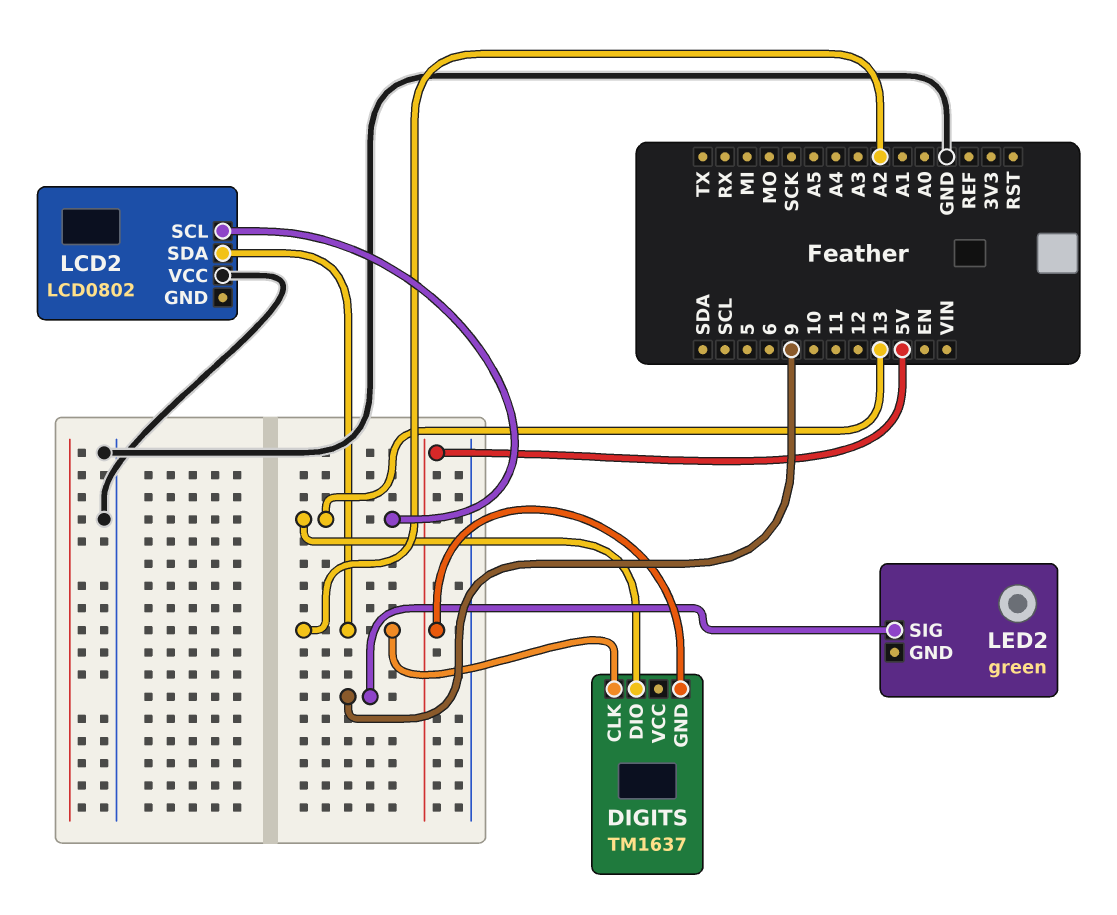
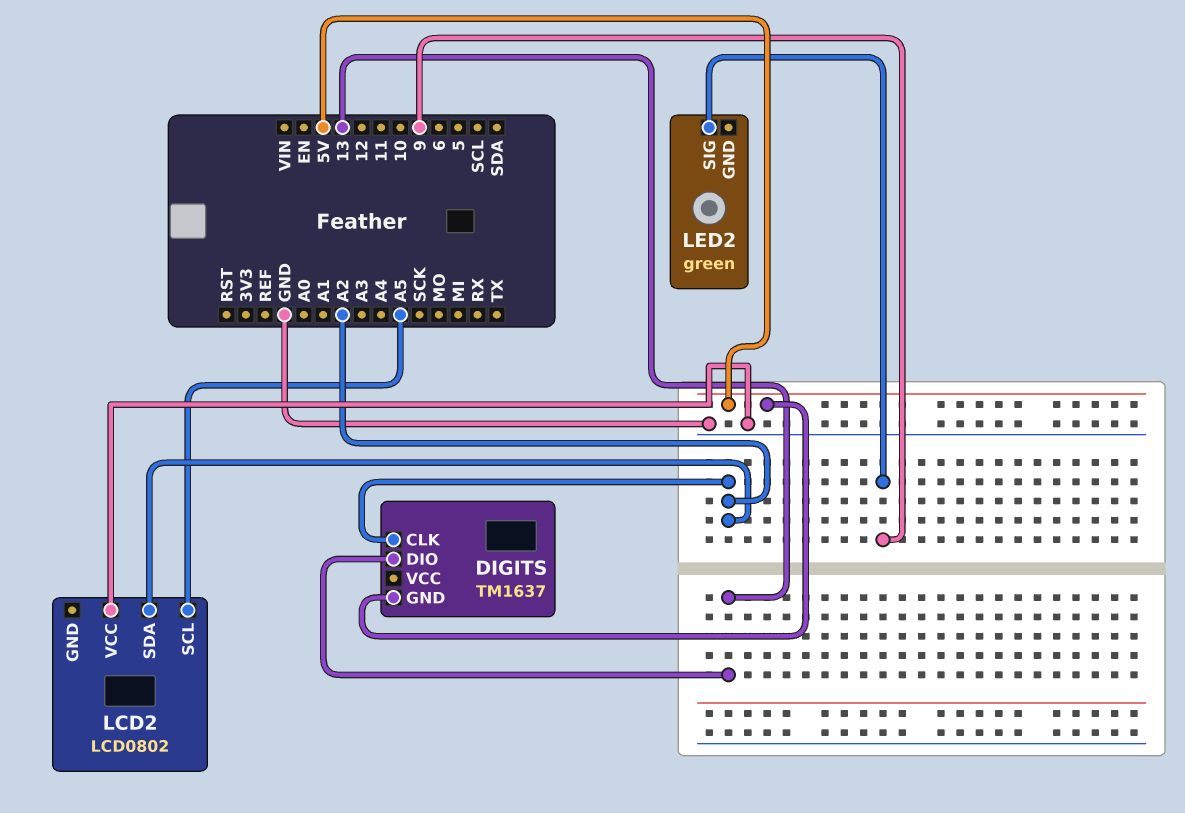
LCD2 pin SCL: 13 -> A5

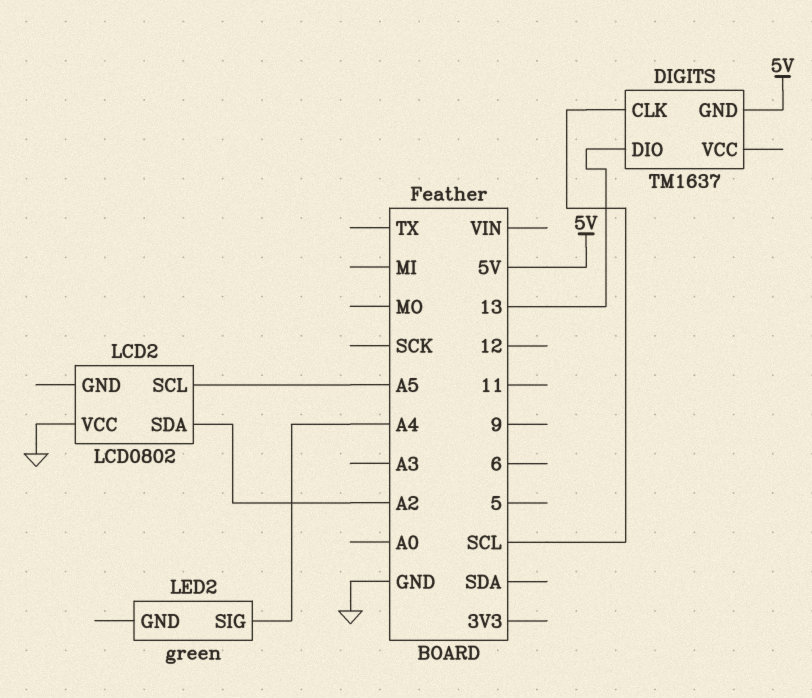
DIGITS pin CLK: A2 -> SCL
LED2 pin SIG: 9 -> A4

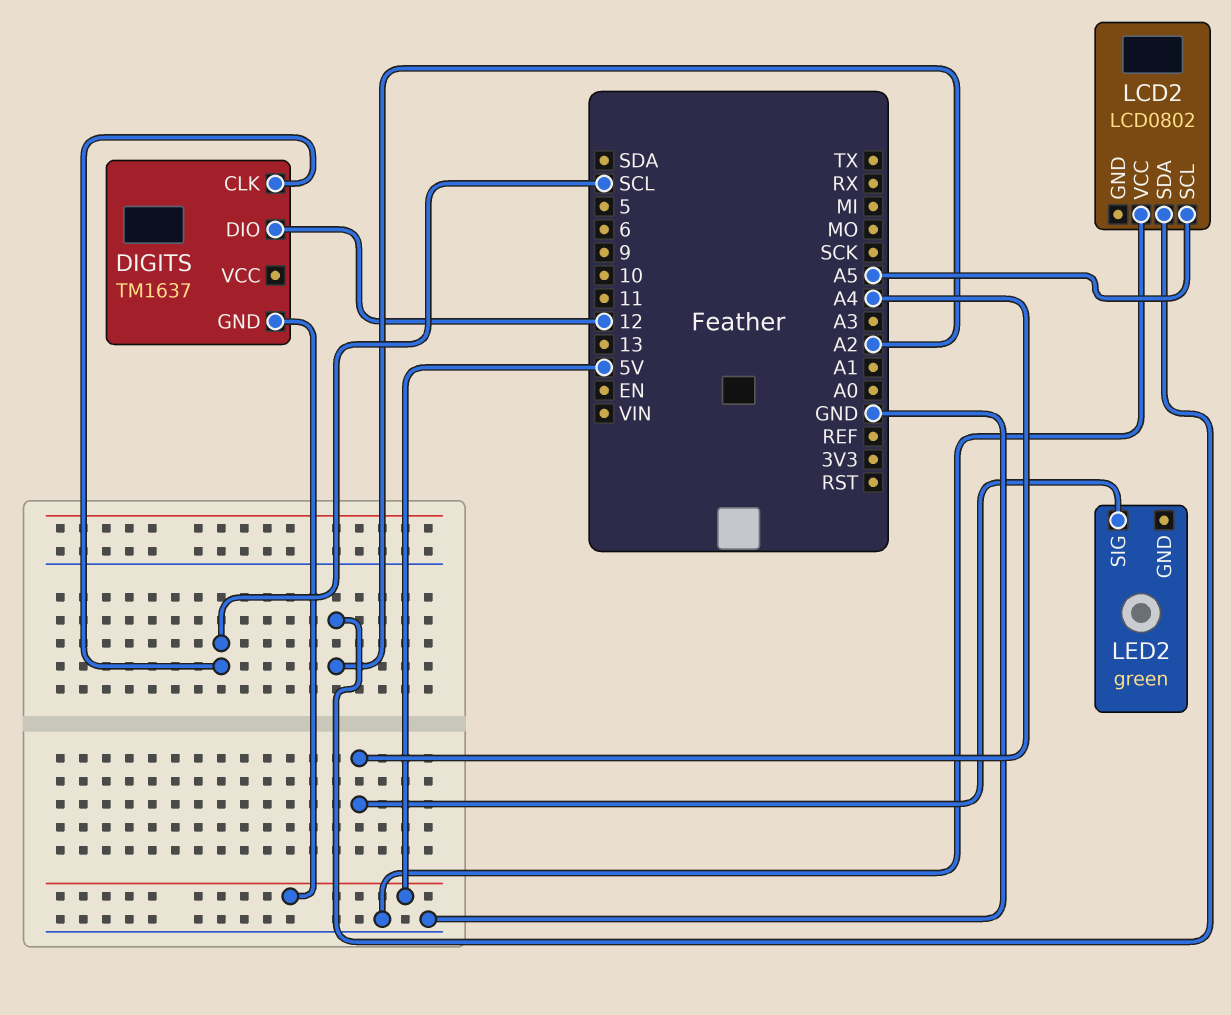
DIGITS pin DIO: 13 -> 12

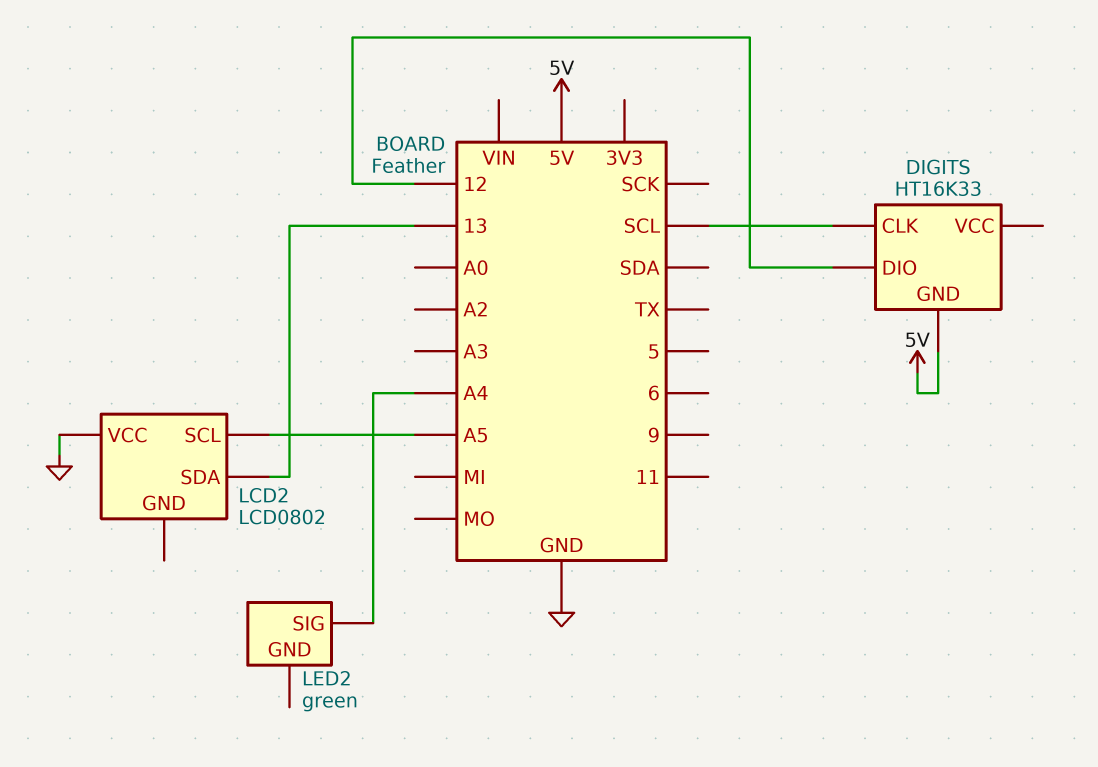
DIGITS: TM1637 -> HT16K33
LCD2 pin SDA: A2 -> 13

